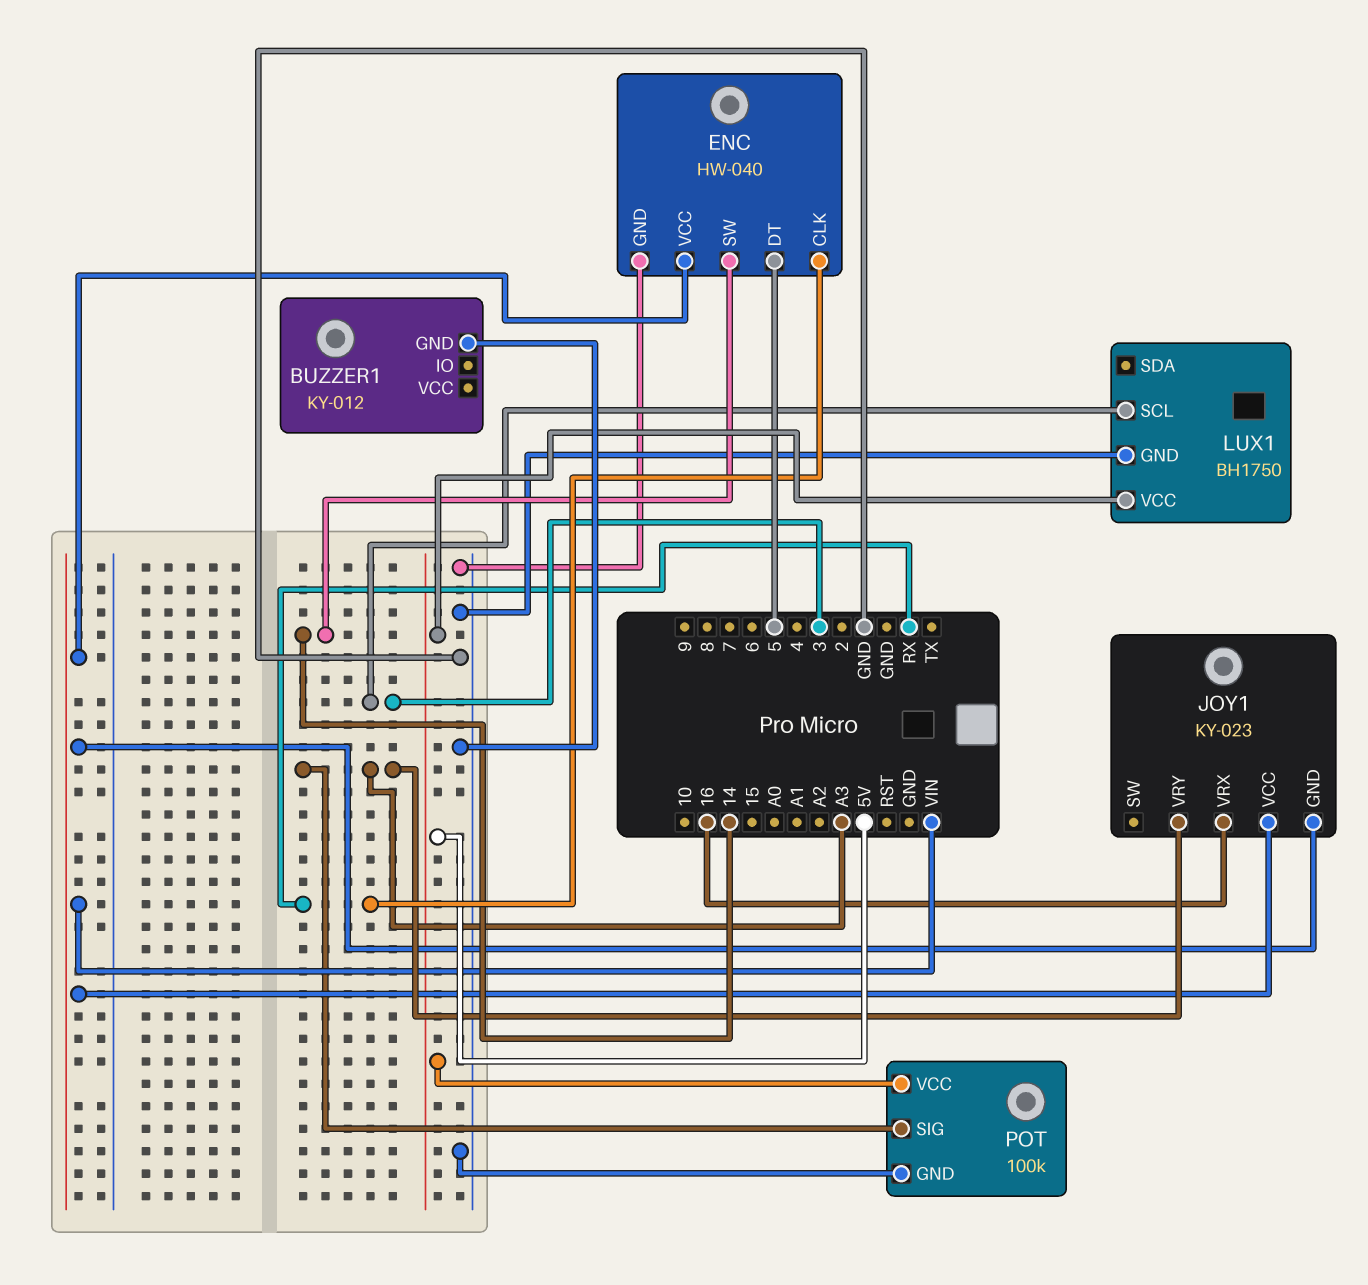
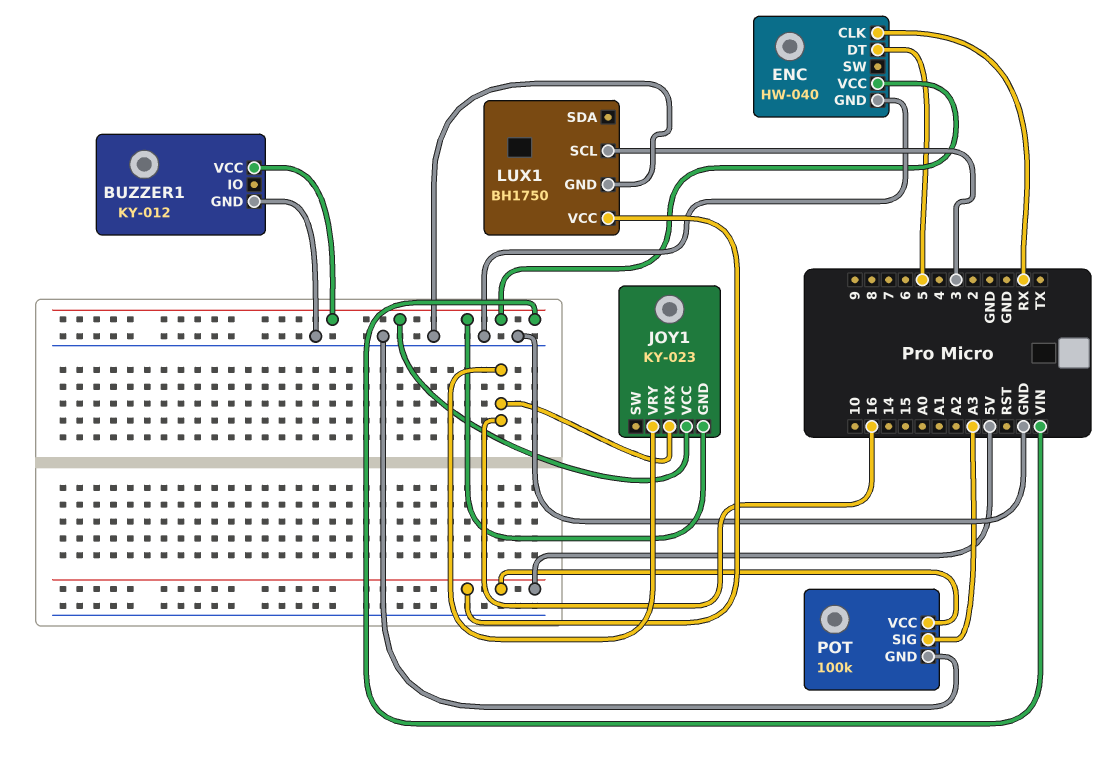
BUZZER1 pin VCC: none -> VIN
ENC pin SW: 14 -> none
JOY1 pin VRY: A3 -> 16

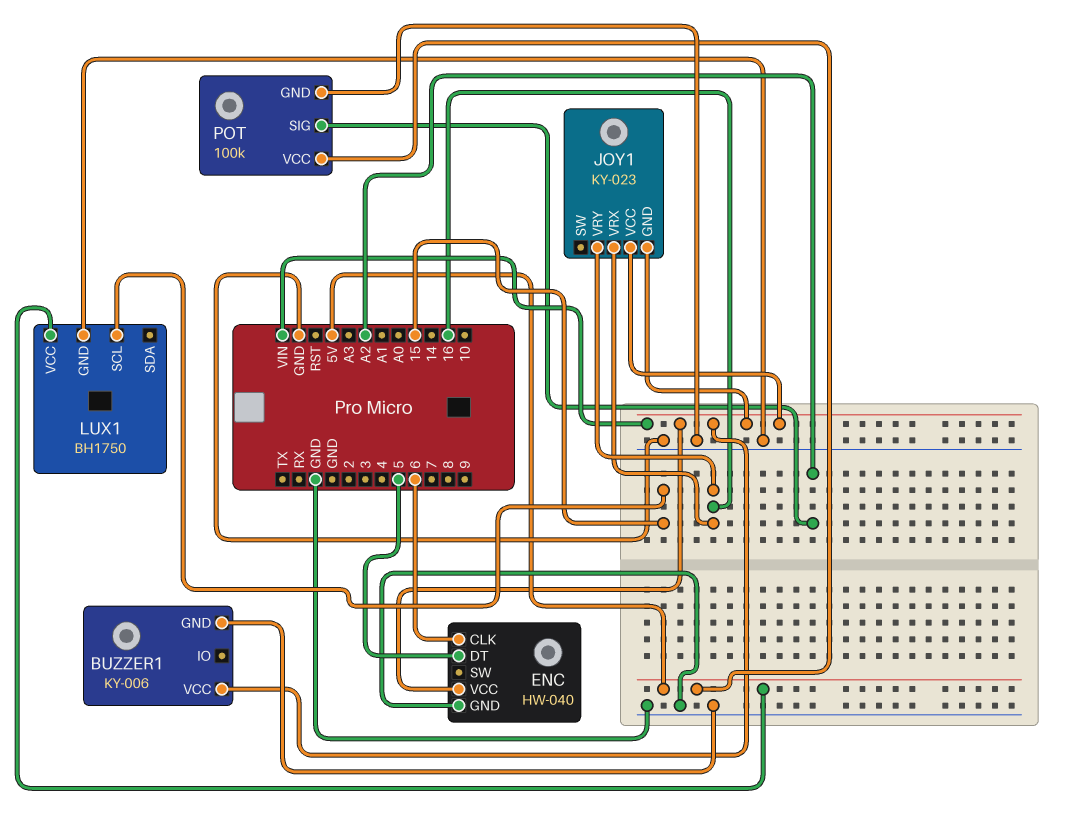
BUZZER1: KY-012 -> KY-006
ENC pin CLK: RX -> 6
LUX1 pin SCL: 3 -> 15
POT pin SIG: A3 -> A2

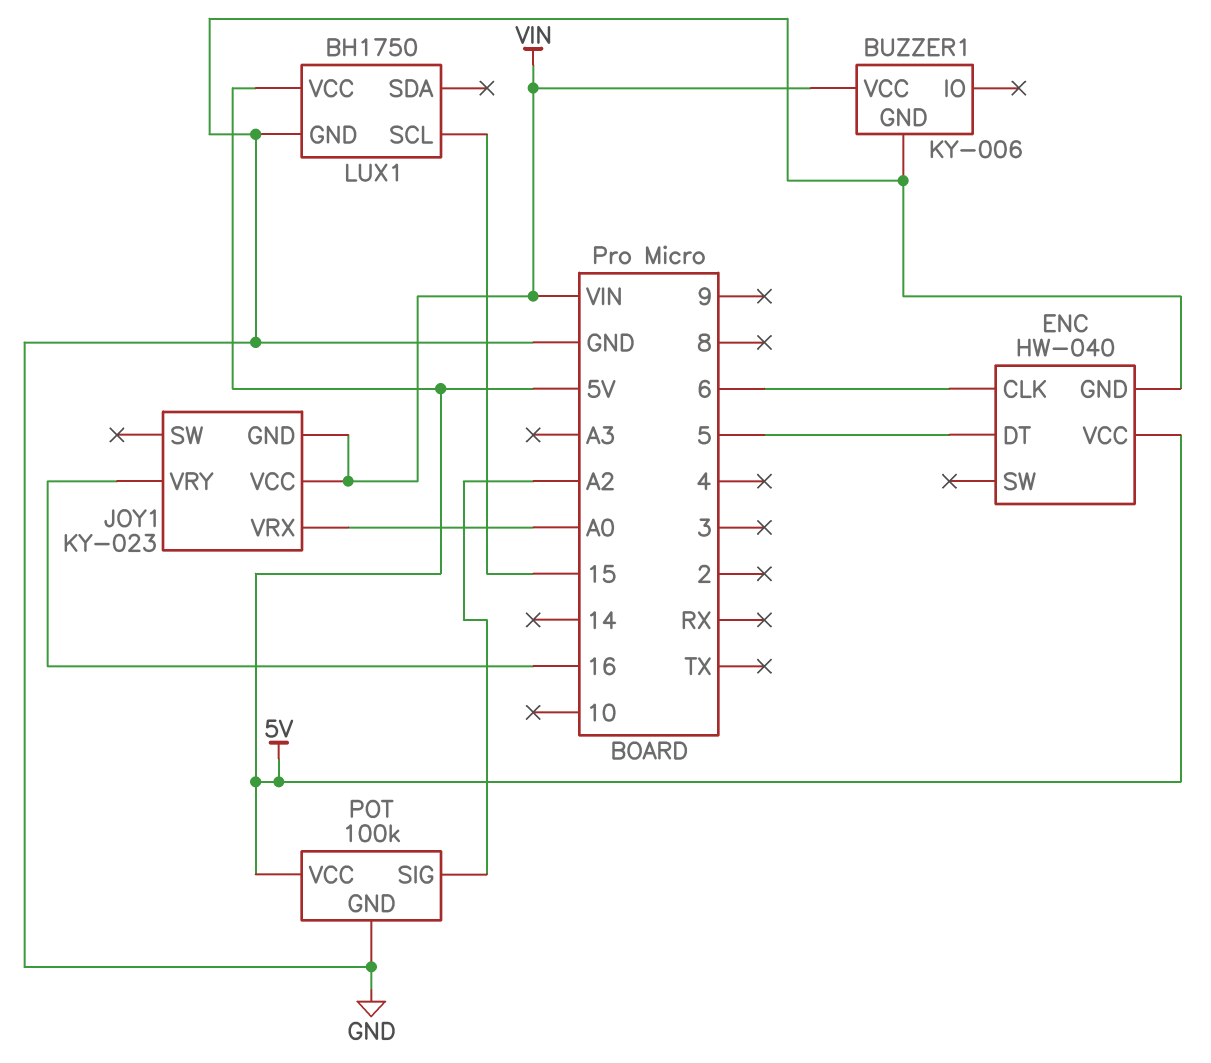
ENC pin VCC: VIN -> 5V
JOY1 pin VRX: 16 -> A0

